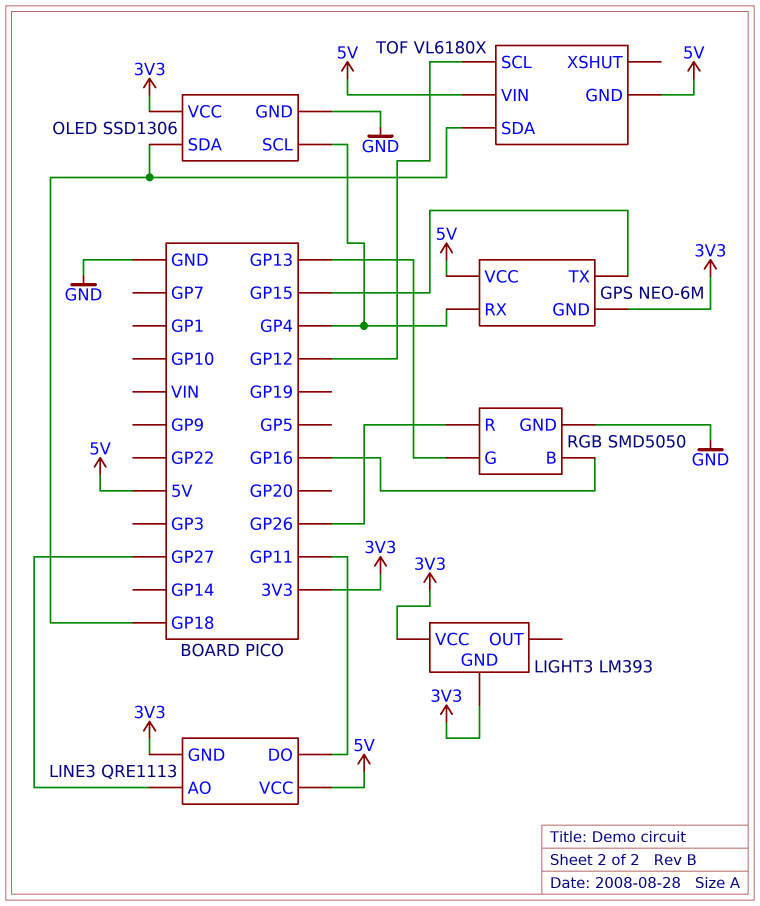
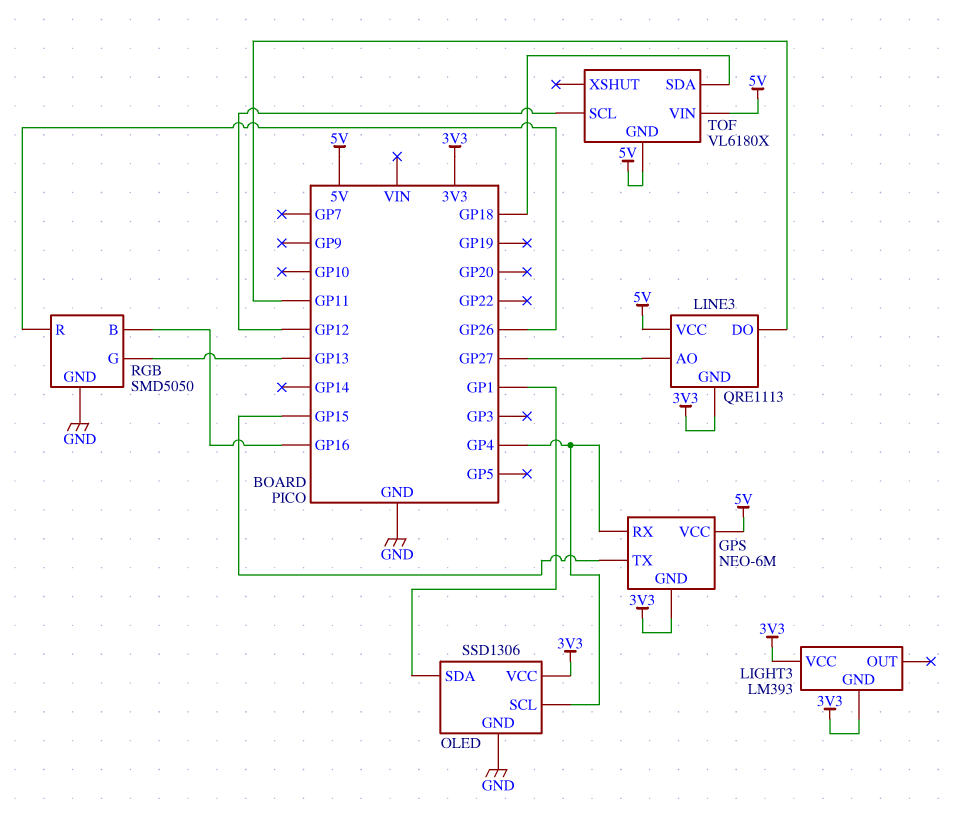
OLED pin SDA: GP18 -> GP1

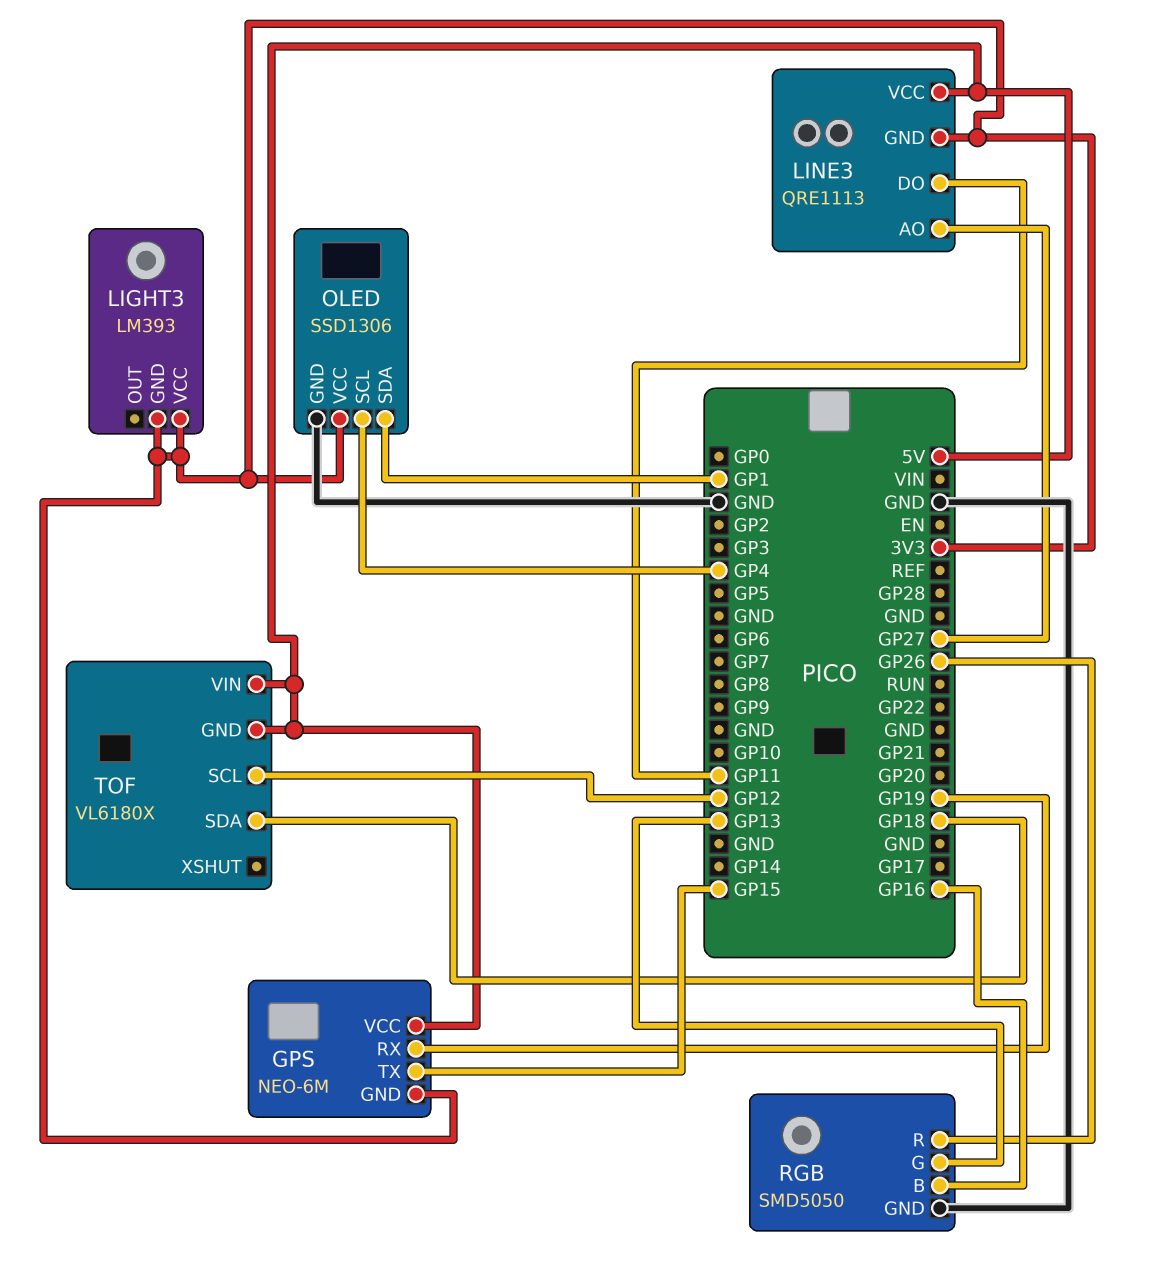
GPS pin RX: GP4 -> GP19

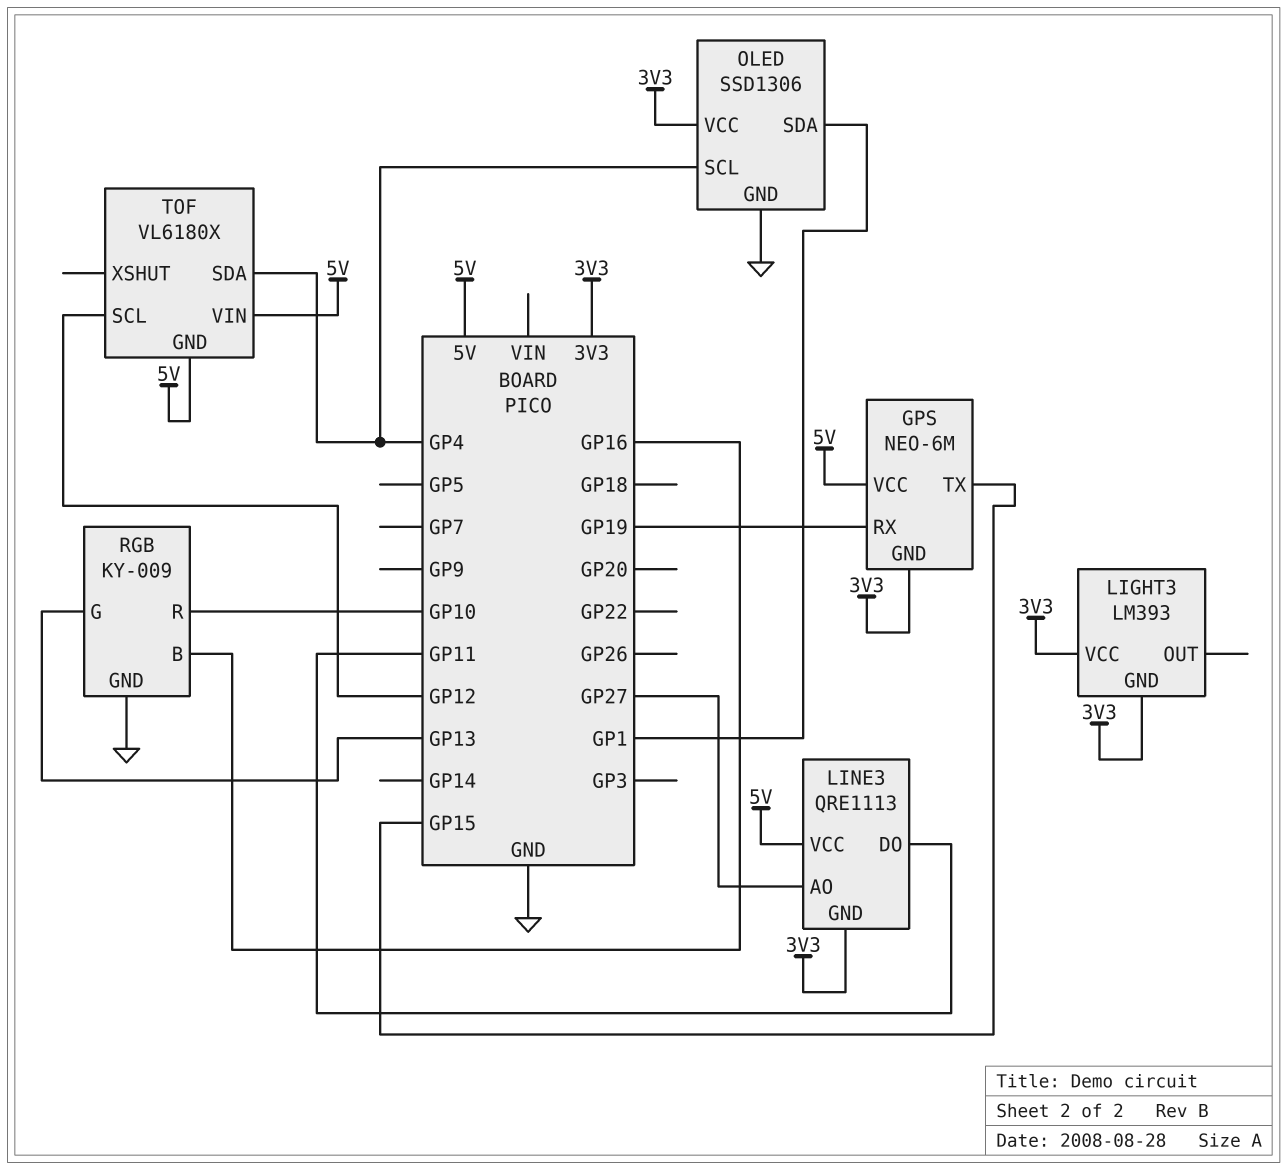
RGB: SMD5050 -> KY-009
RGB pin R: GP26 -> GP10
TOF pin SDA: GP18 -> GP4

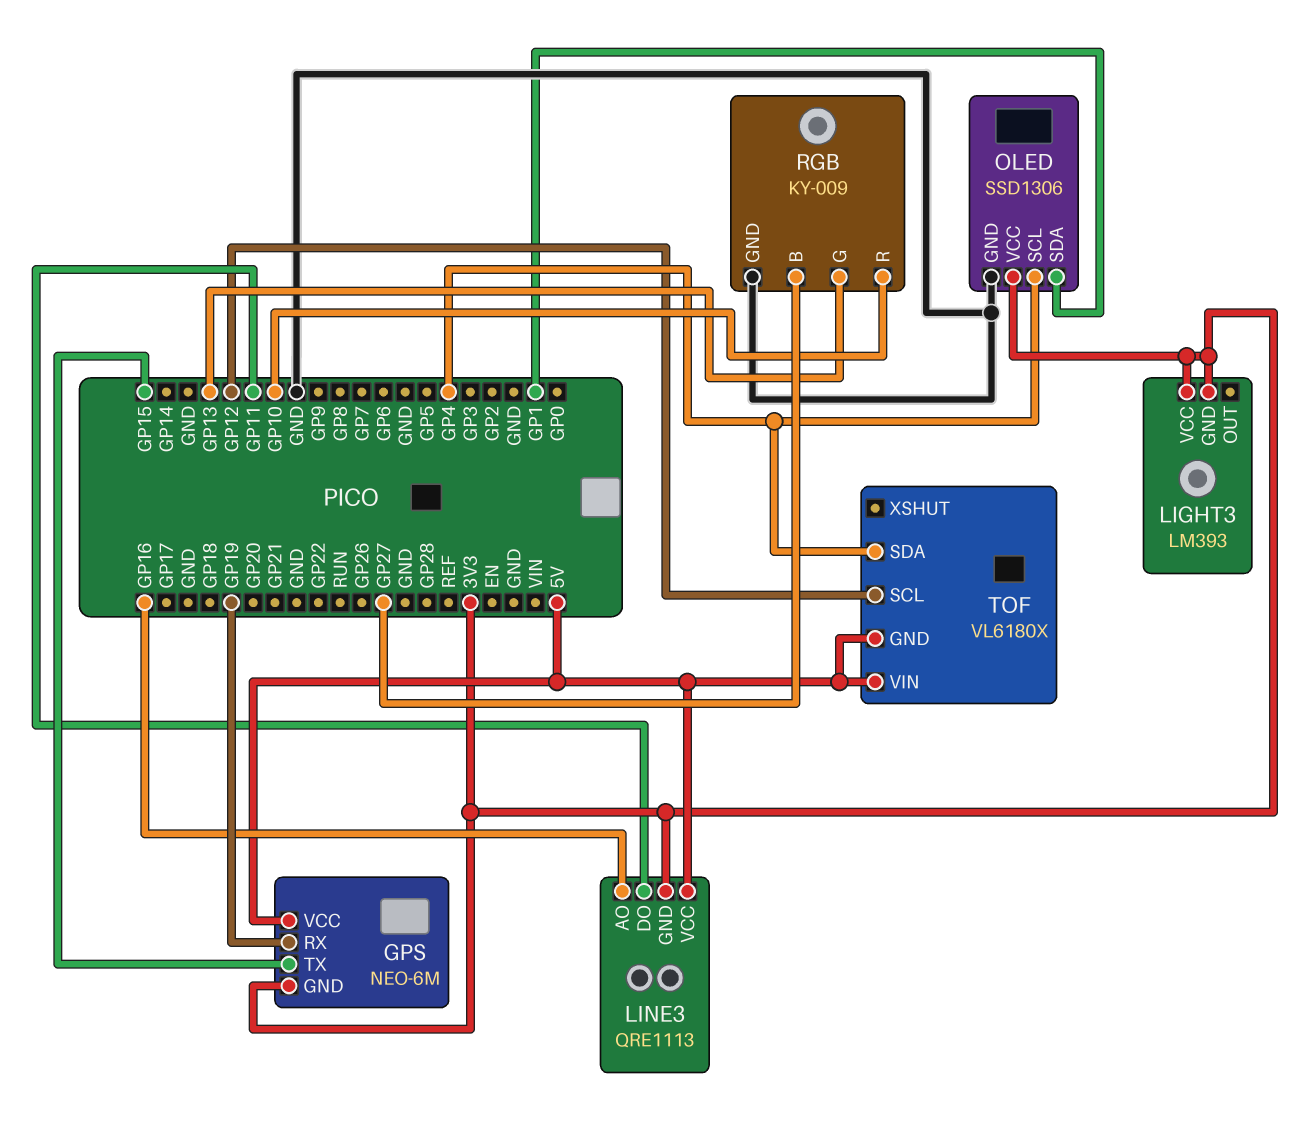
LINE3 pin AO: GP27 -> GP16
RGB pin B: GP16 -> GP27

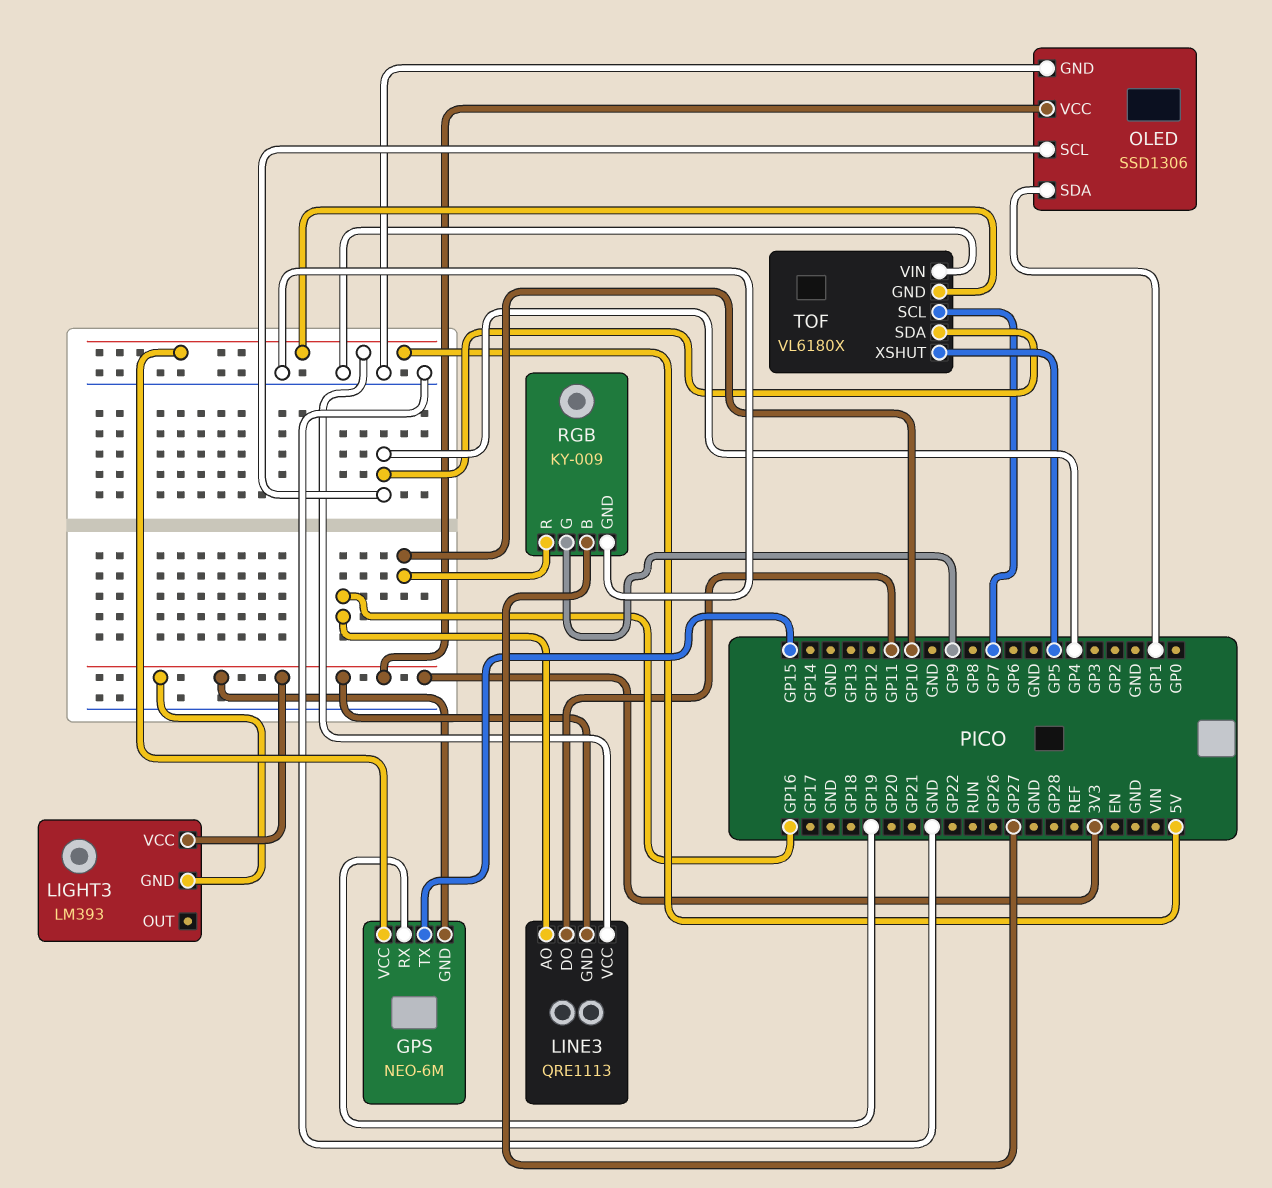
RGB pin G: GP13 -> GP9
TOF pin SCL: GP12 -> GP7
TOF pin VIN: 5V -> GND
TOF pin XSHUT: none -> GP5

